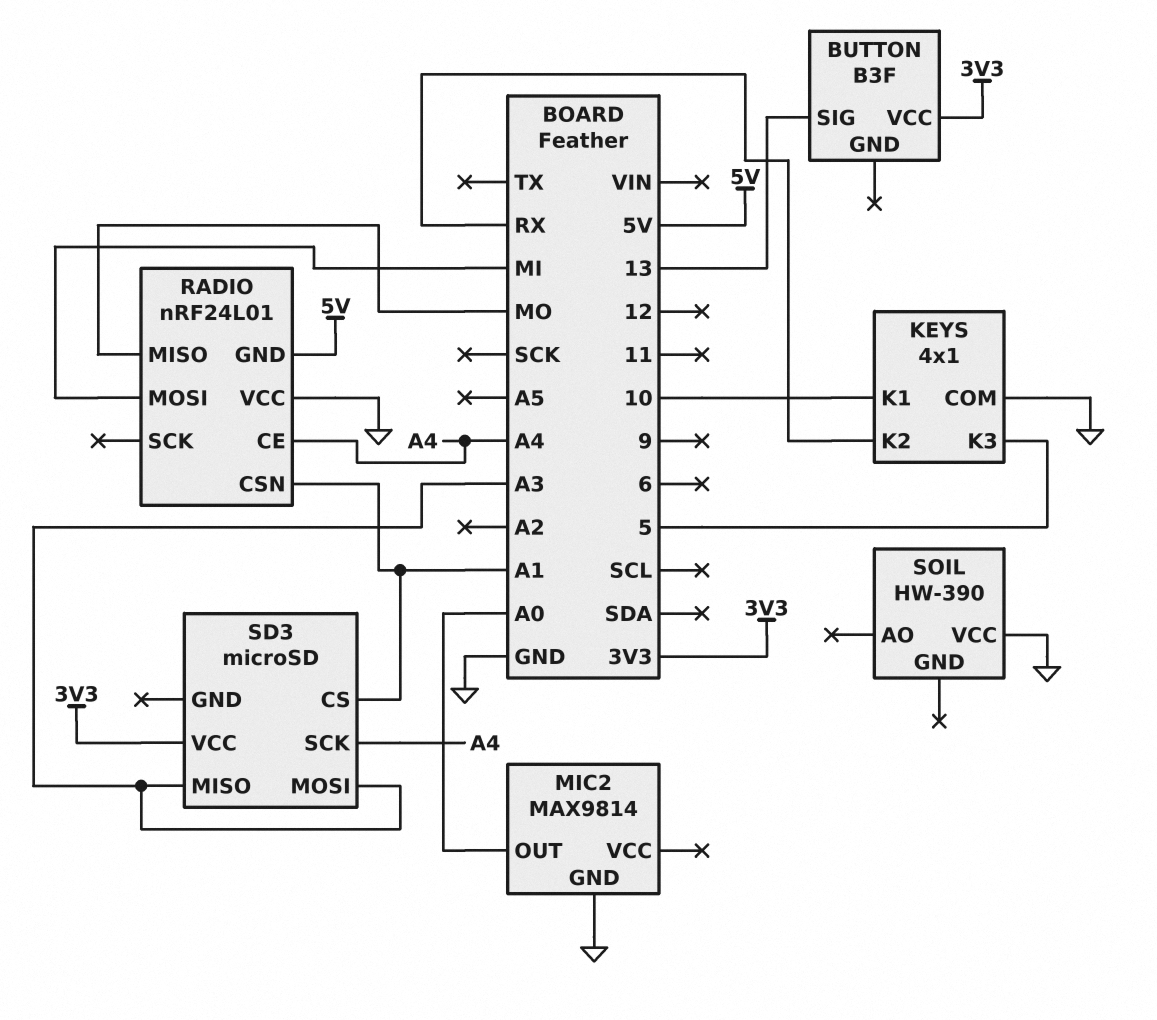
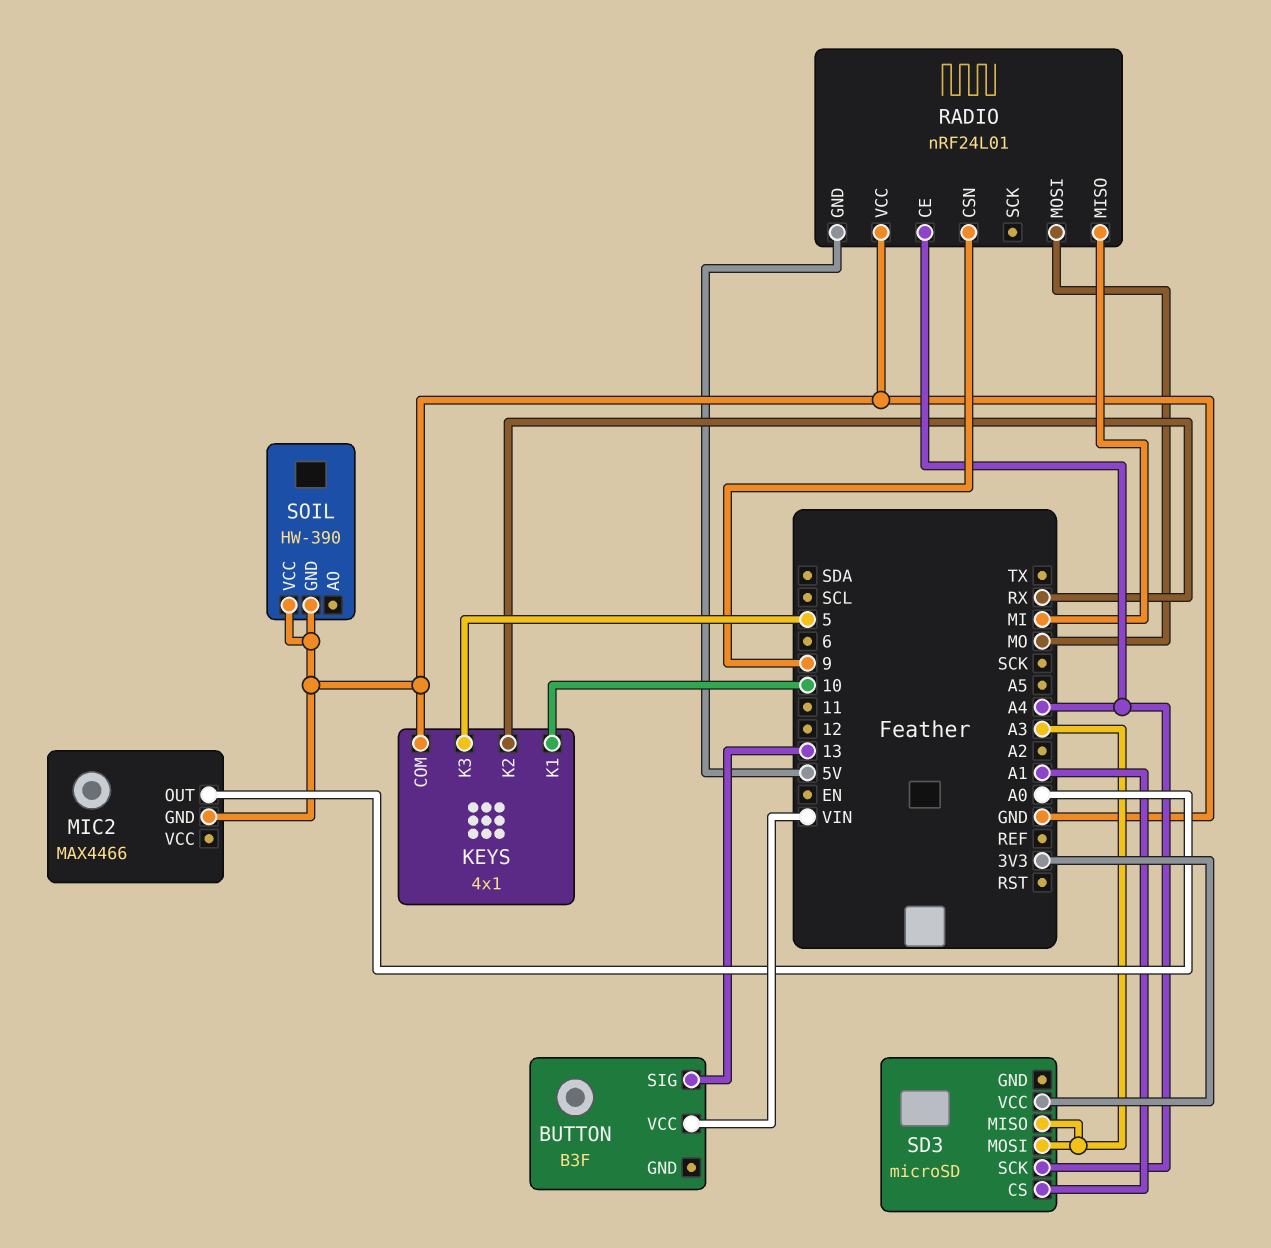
BUTTON pin VCC: 3V3 -> VIN
MIC2: MAX9814 -> MAX4466
RADIO pin CSN: A1 -> 9
RADIO pin MISO: MO -> MI
RADIO pin MOSI: MI -> MO
SOIL pin GND: none -> GND

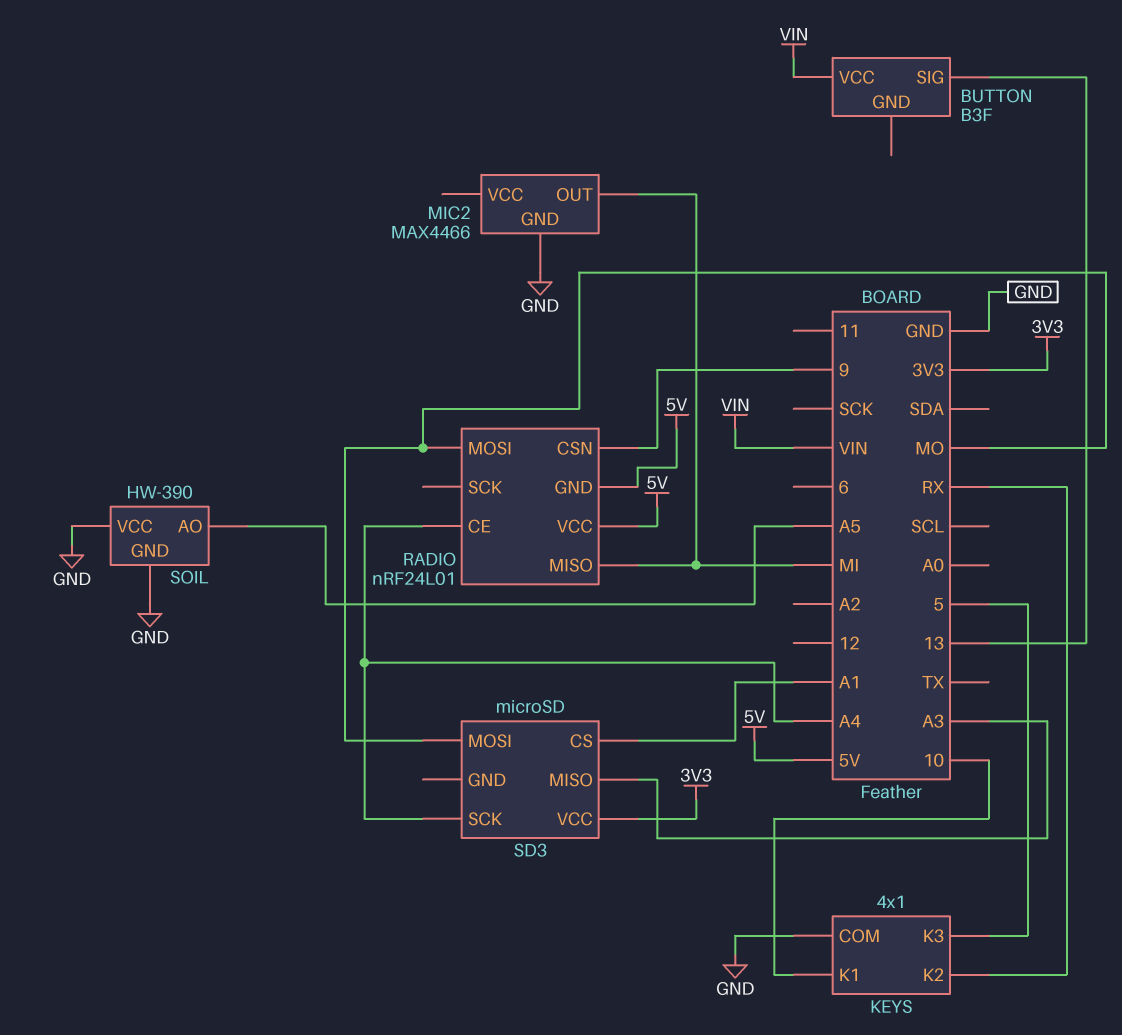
MIC2 pin OUT: A0 -> MI
RADIO pin VCC: GND -> 5V
SD3 pin MOSI: A3 -> MO
SOIL pin AO: none -> A5

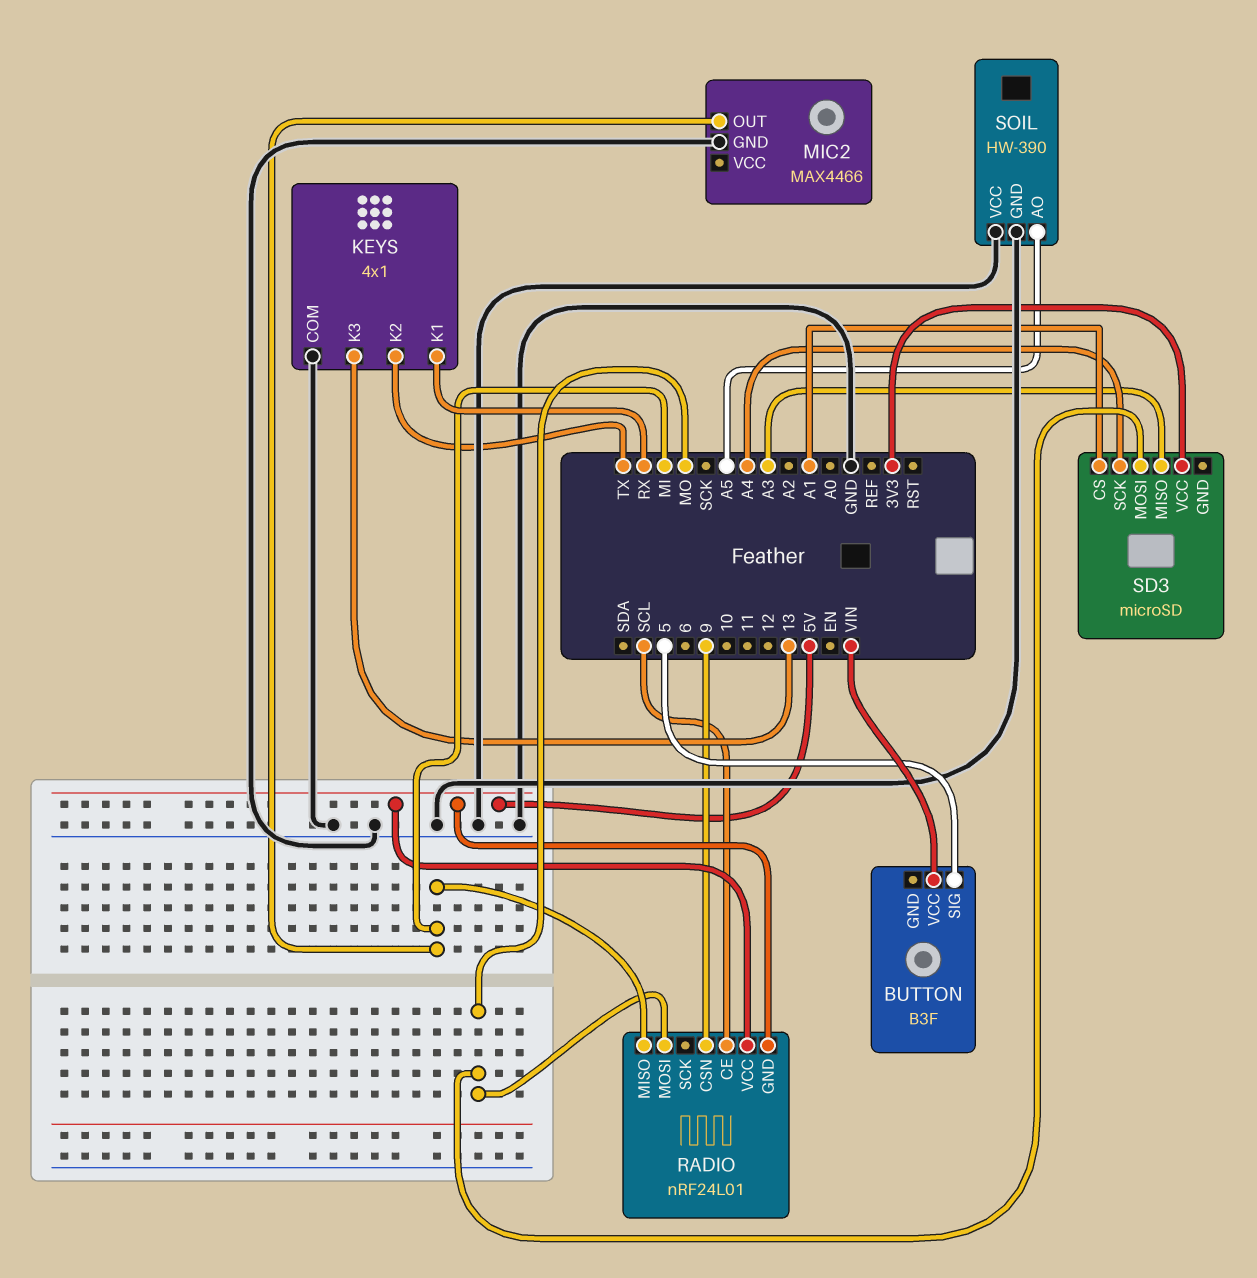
BUTTON pin SIG: 13 -> 5
KEYS pin K1: 10 -> RX
KEYS pin K2: RX -> TX
KEYS pin K3: 5 -> 13
RADIO pin CE: A4 -> SCL

